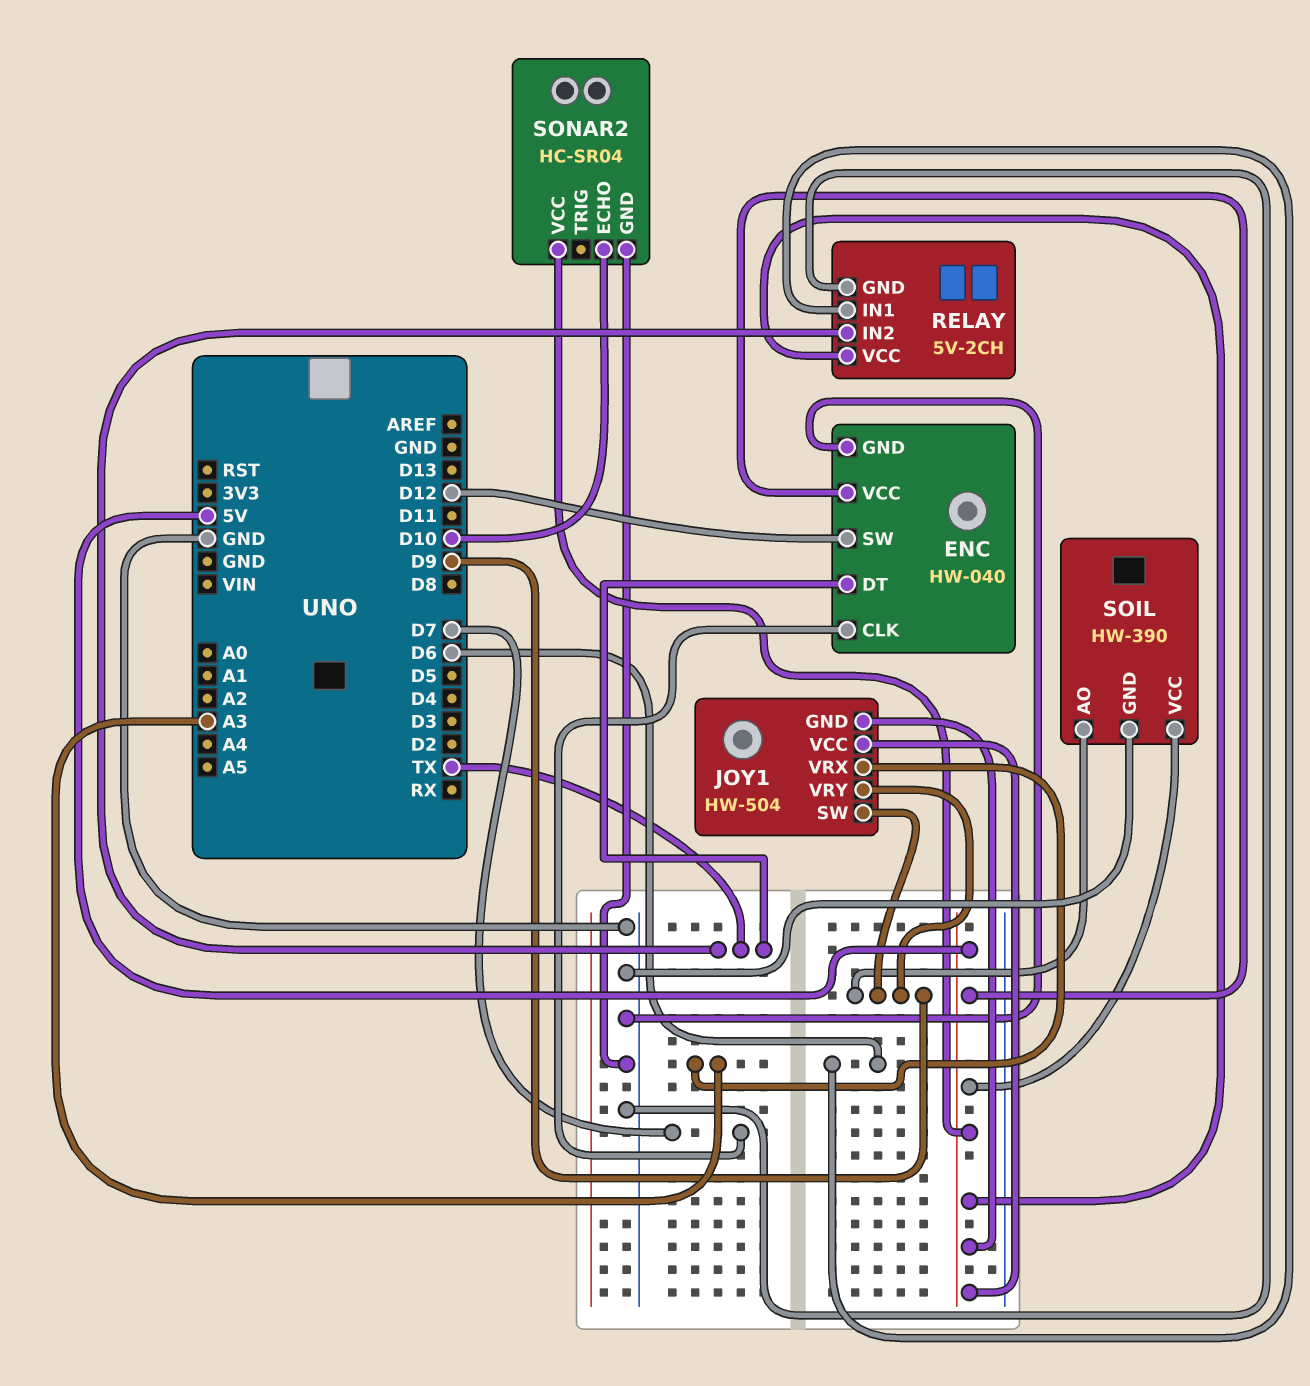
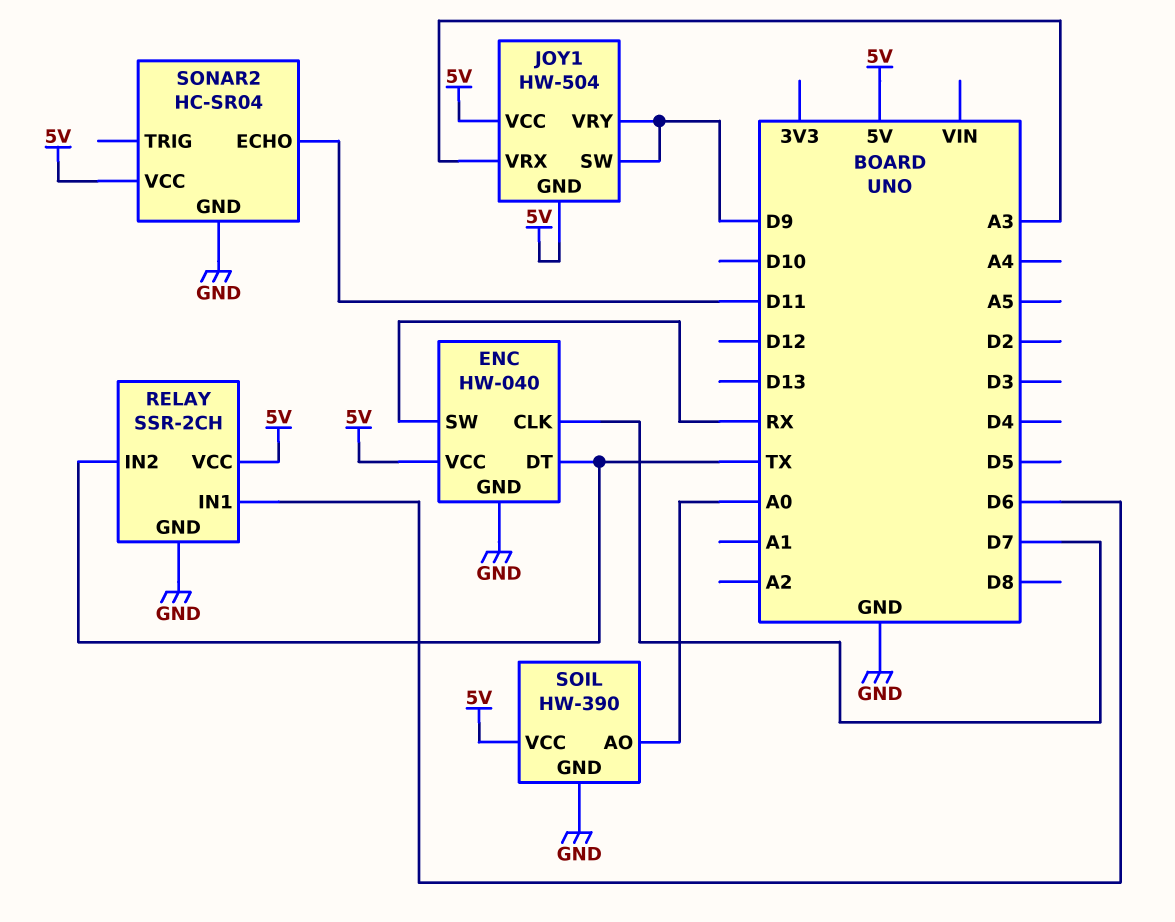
ENC pin SW: D12 -> RX
RELAY: 5V-2CH -> SSR-2CH
SOIL pin AO: D9 -> A0
SONAR2 pin ECHO: D10 -> D11

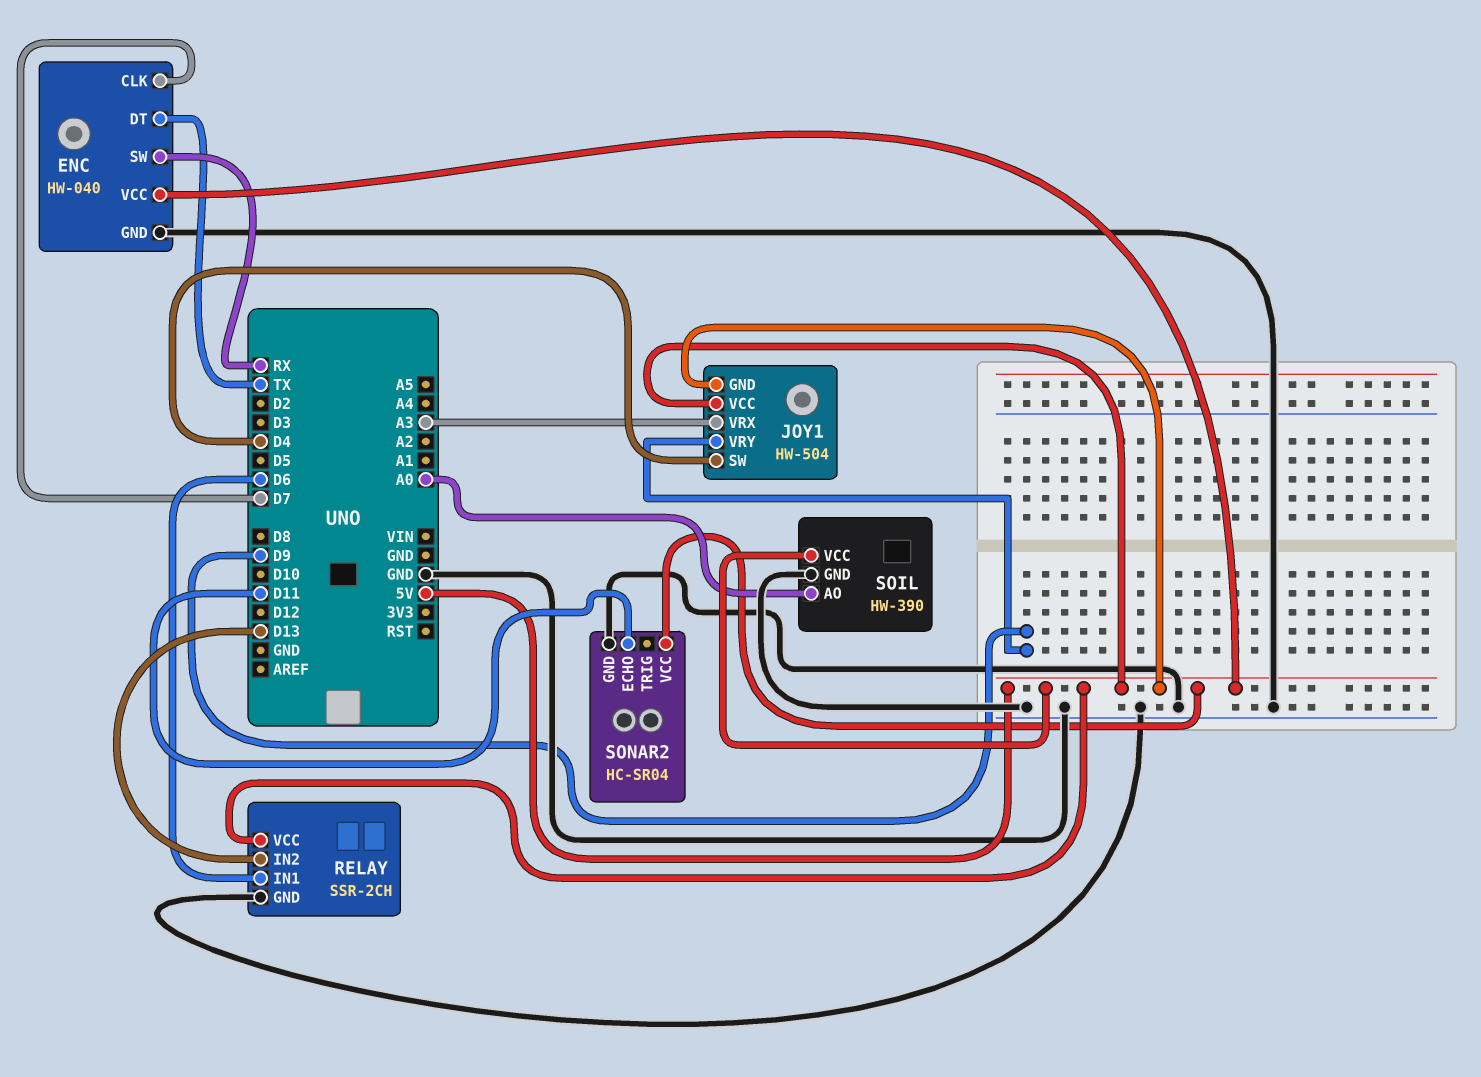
JOY1 pin SW: D9 -> D4
RELAY pin IN2: TX -> D13

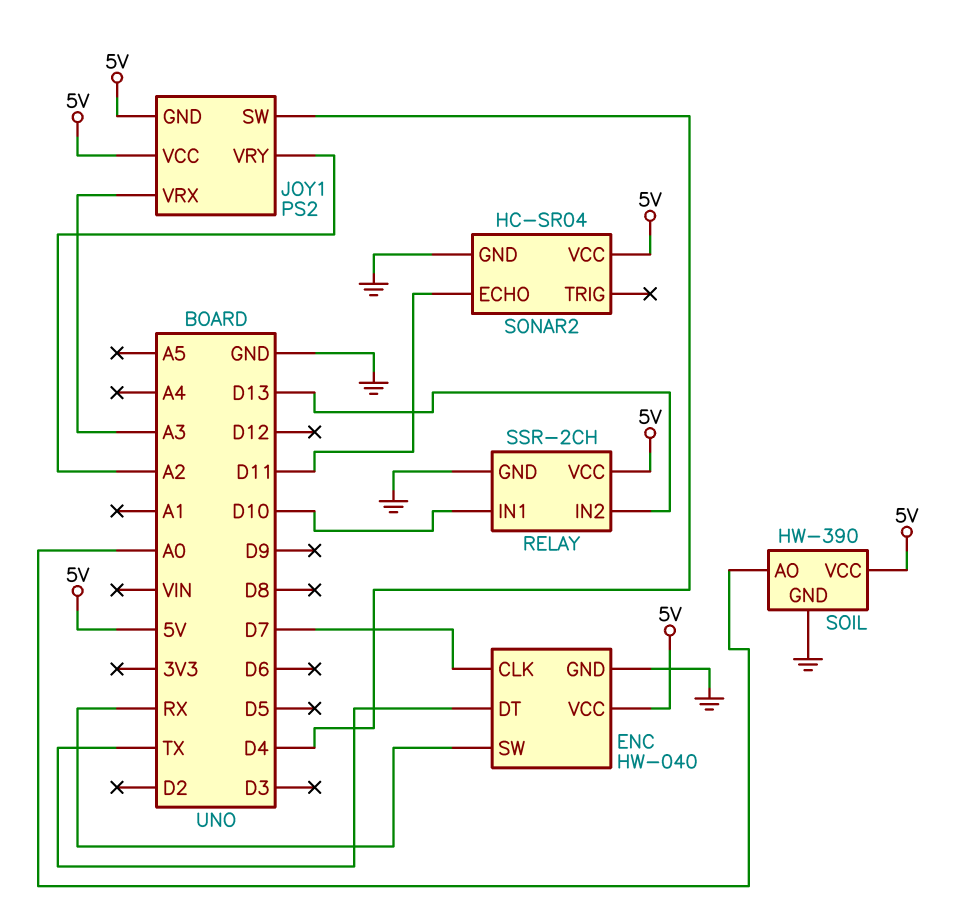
JOY1: HW-504 -> PS2
JOY1 pin VRY: D9 -> A2
RELAY pin IN1: D6 -> D10

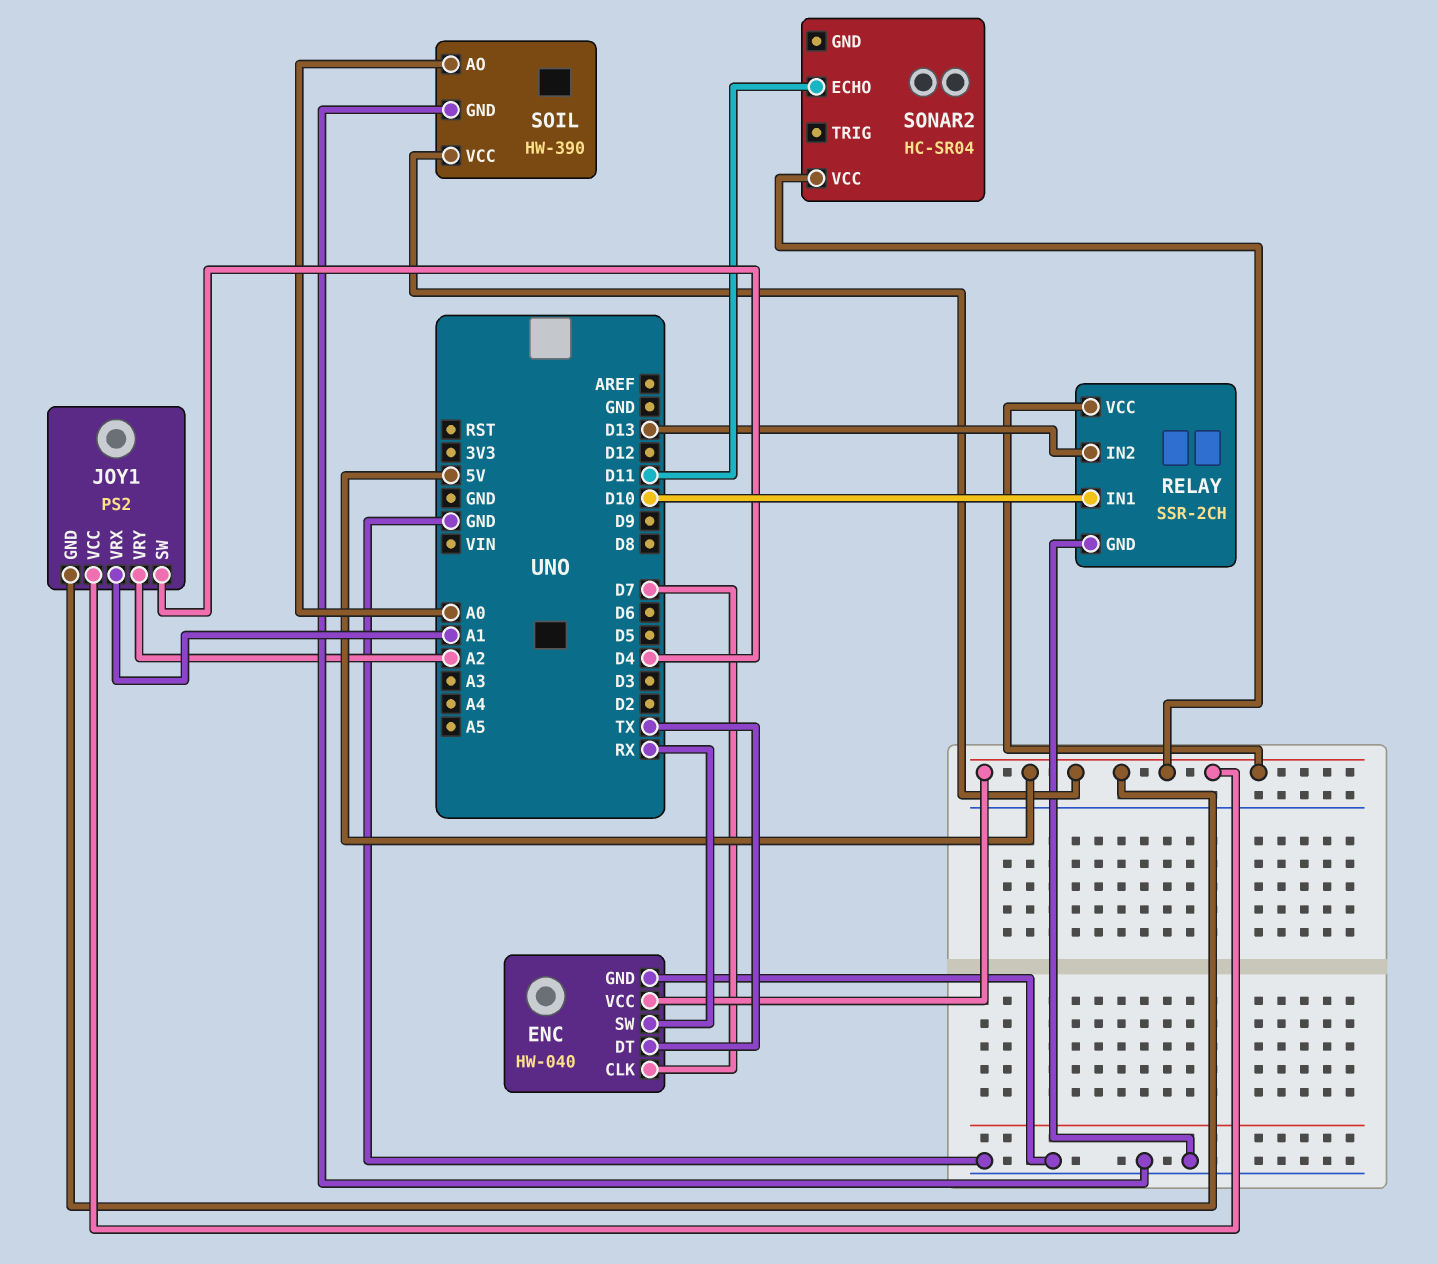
JOY1 pin VRX: A3 -> A1
SONAR2 pin GND: GND -> none

